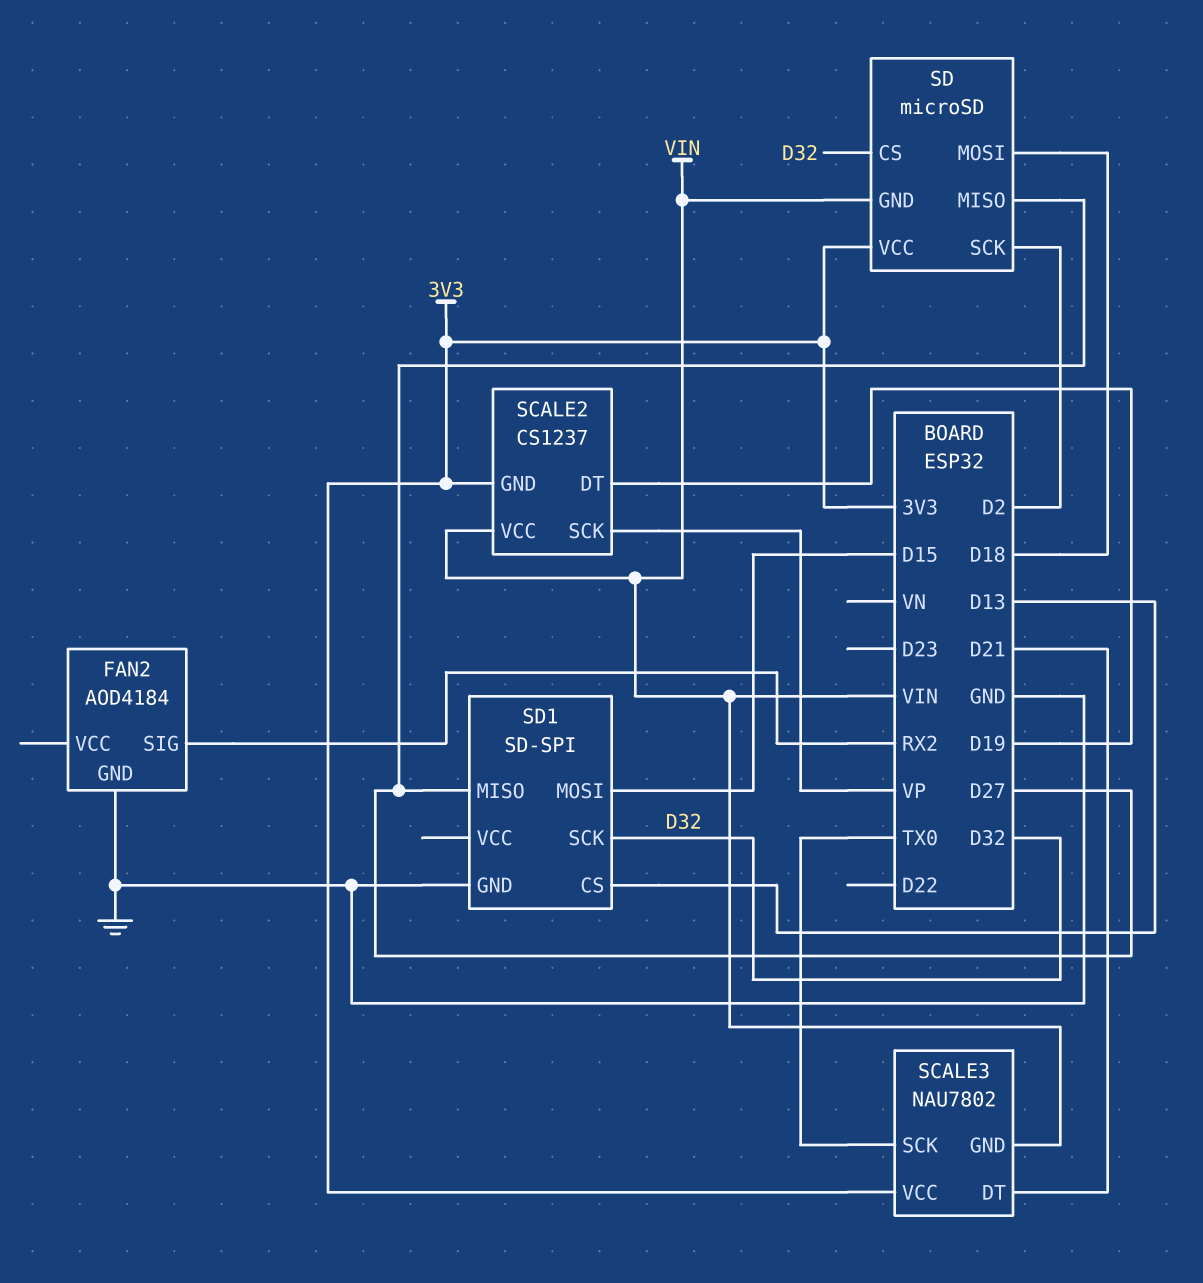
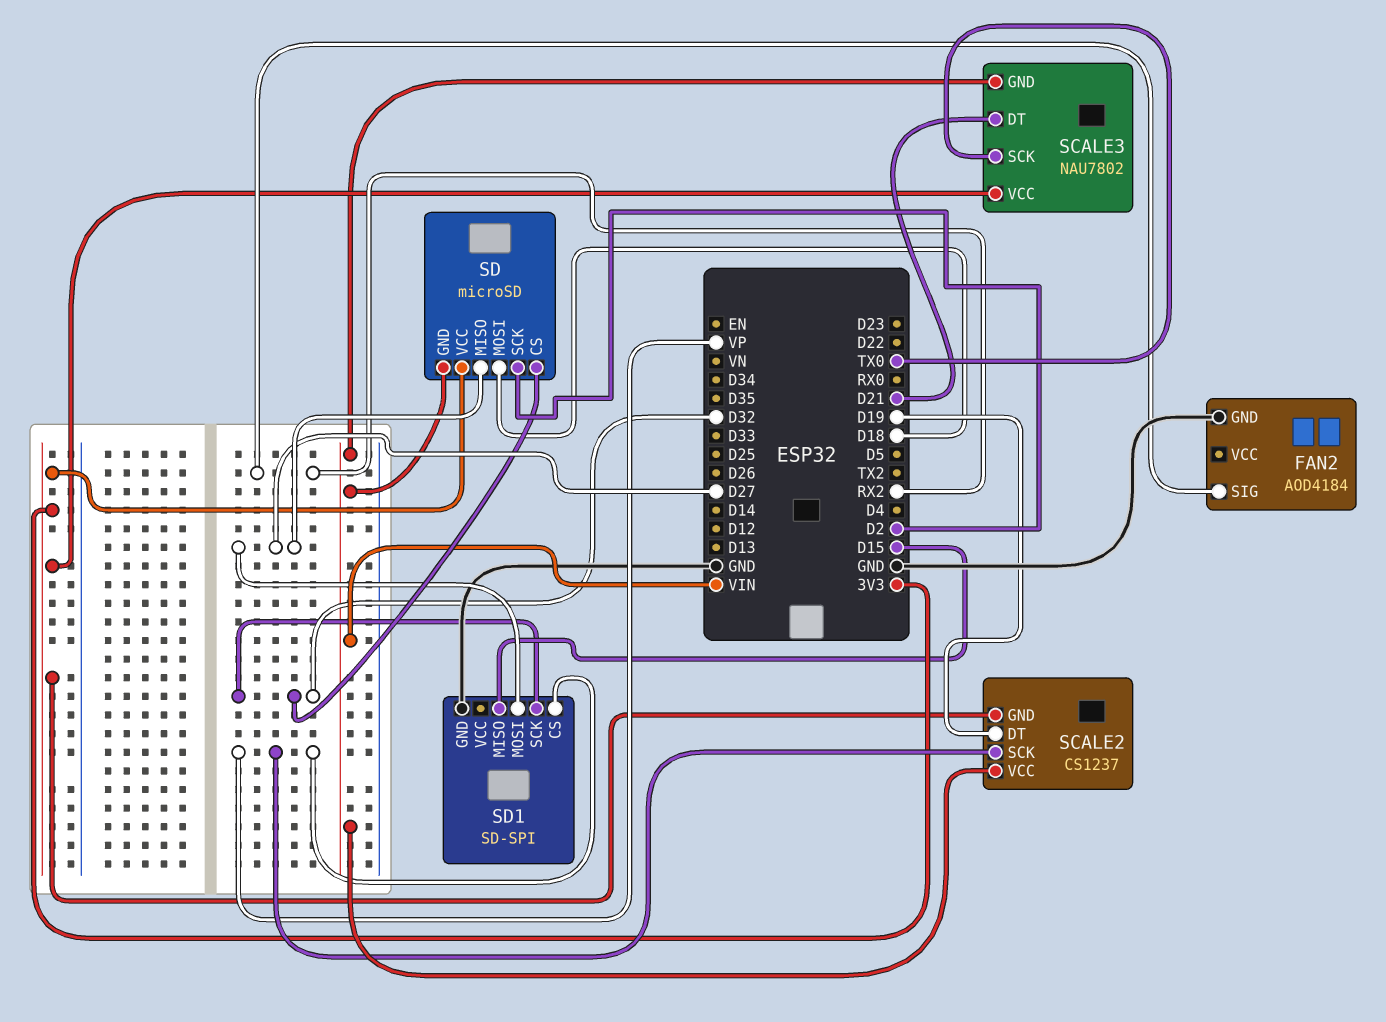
SD1 pin CS: D13 -> VP
SD1 pin MISO: D27 -> D15
SD1 pin MOSI: D15 -> D27

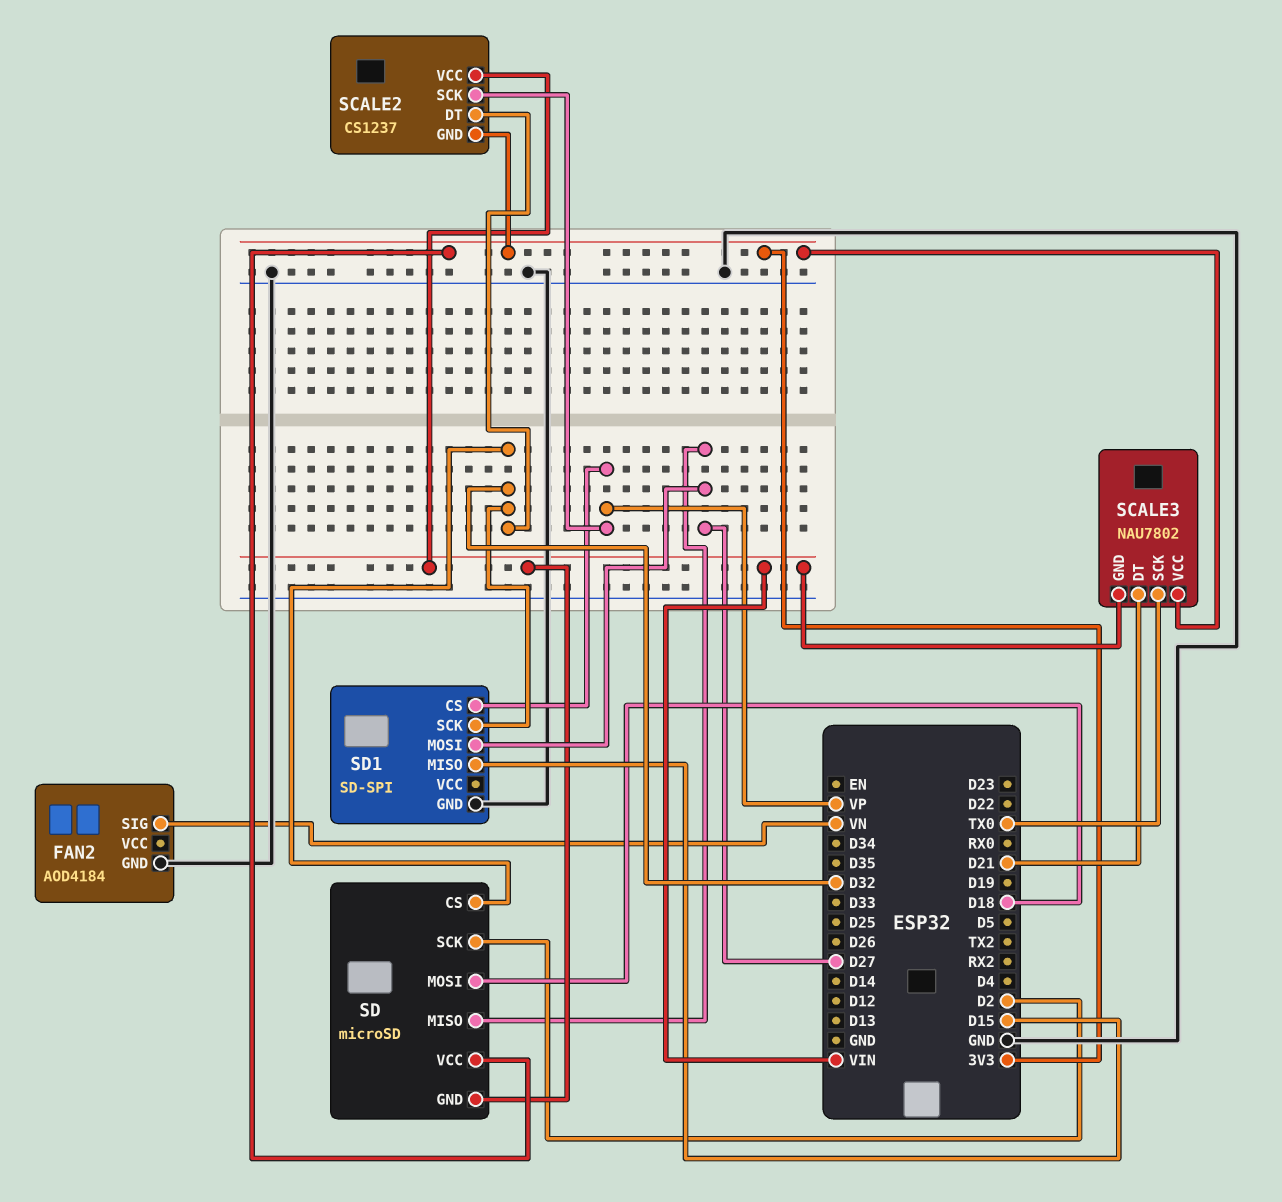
FAN2 pin SIG: RX2 -> VN
SCALE2 pin DT: D19 -> D32

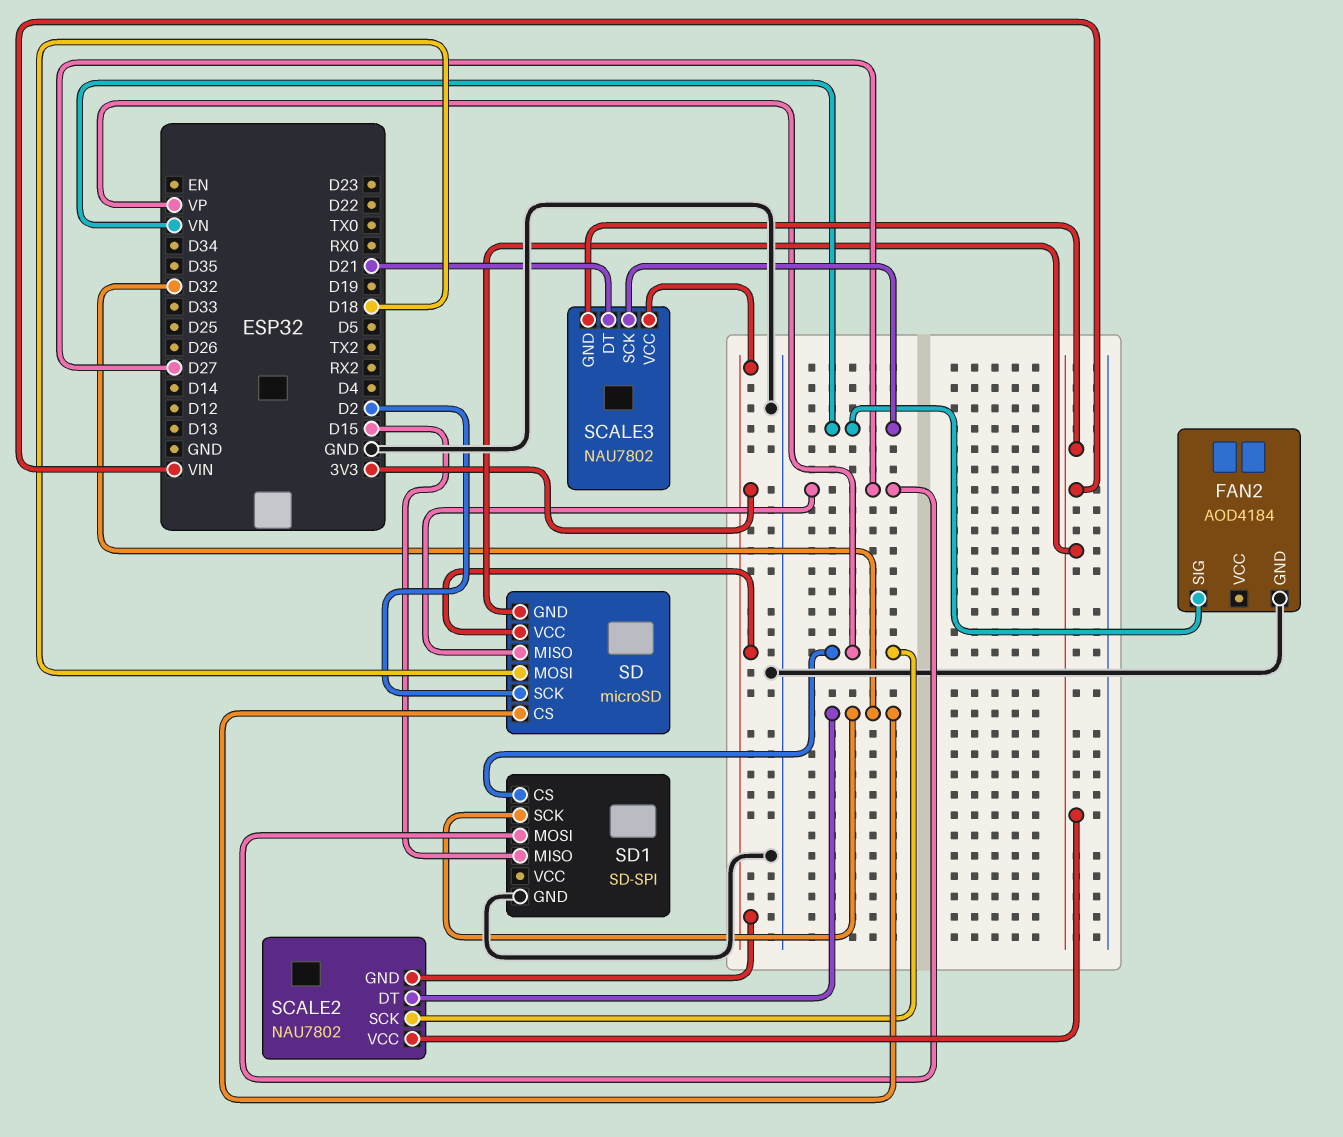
SCALE2: CS1237 -> NAU7802
SCALE3 pin SCK: TX0 -> VN

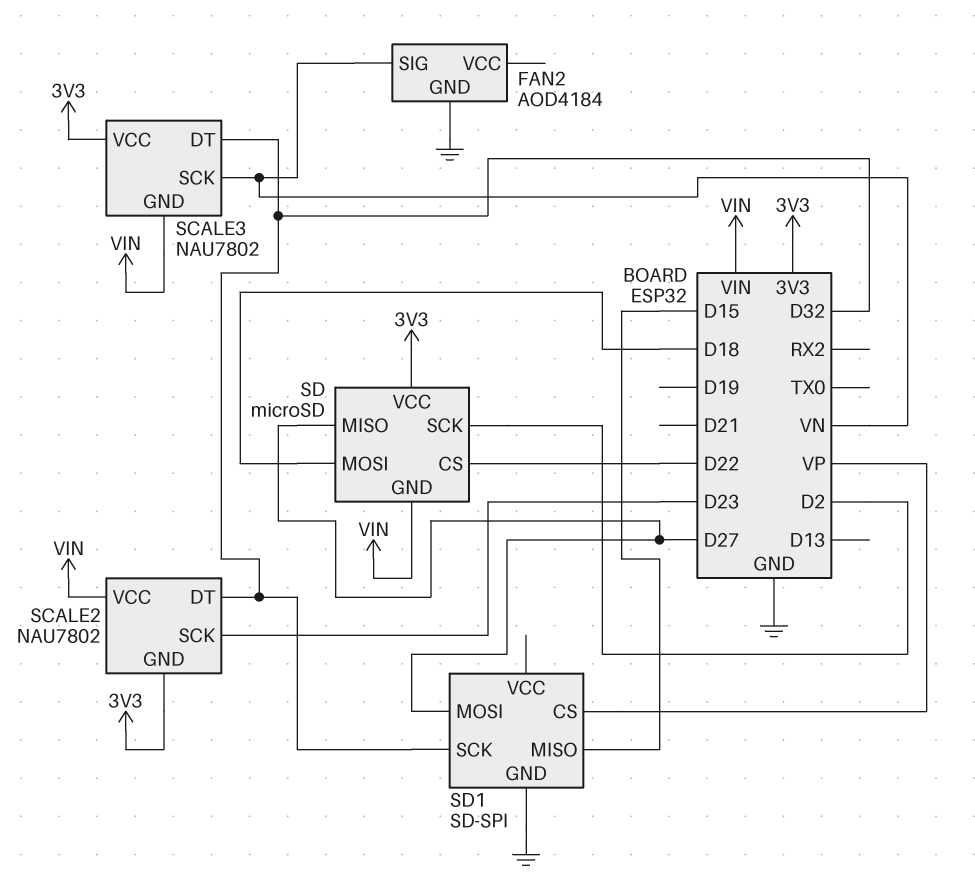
SCALE2 pin SCK: VP -> D23
SCALE3 pin DT: D21 -> D32
SD pin CS: D32 -> D22

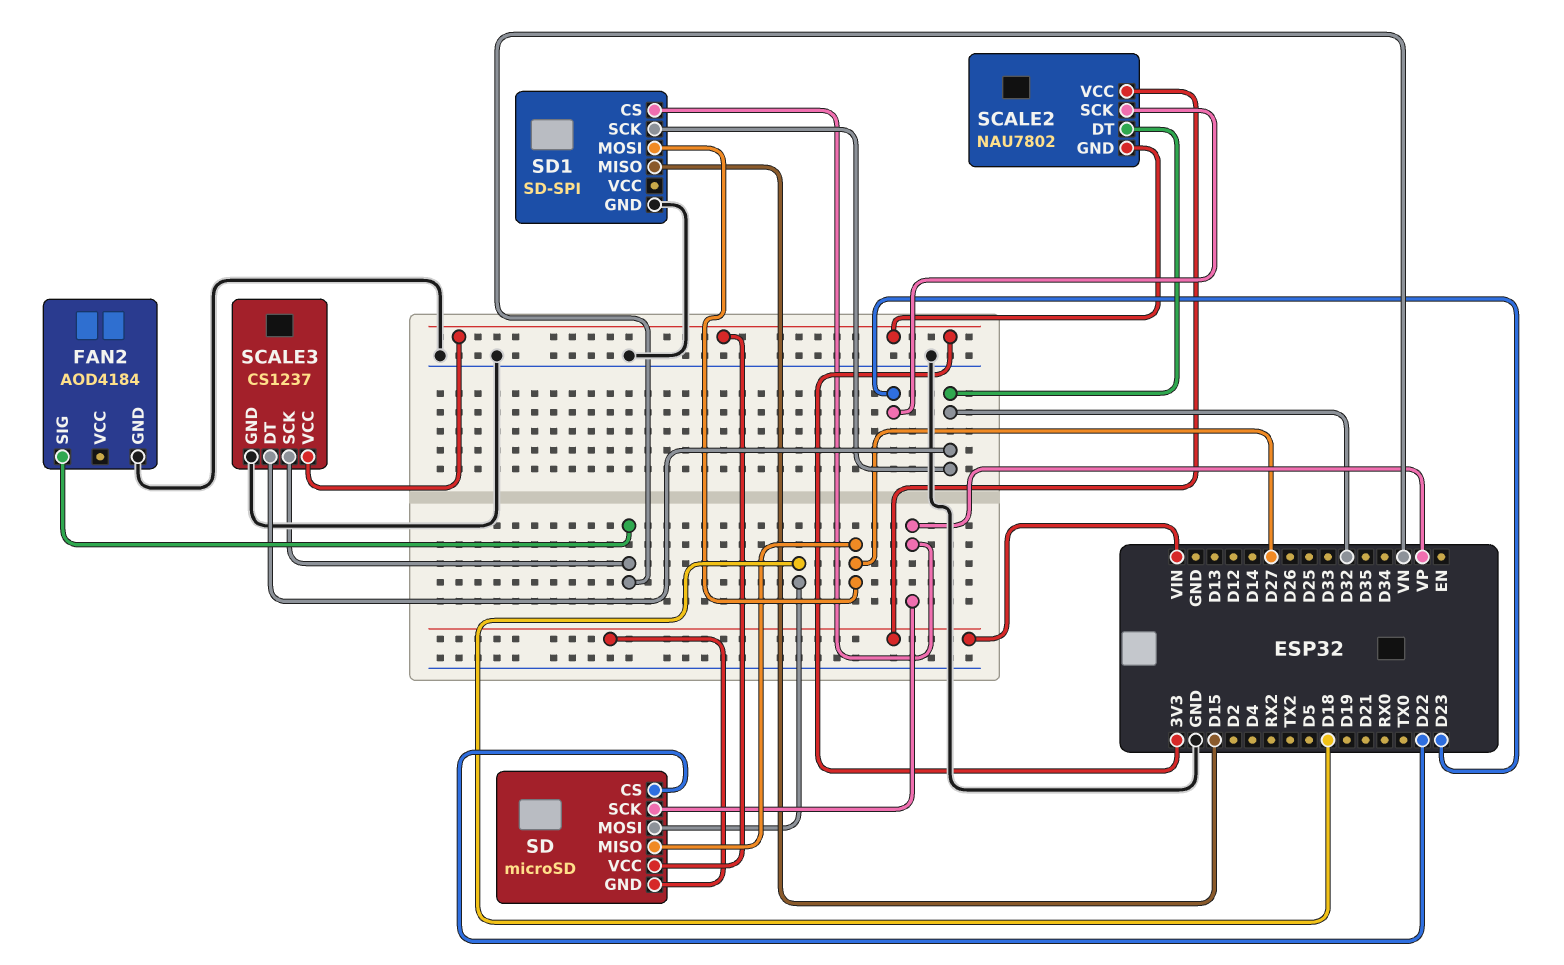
SCALE3: NAU7802 -> CS1237
SCALE3 pin GND: VIN -> GND
SD pin SCK: D2 -> VP

